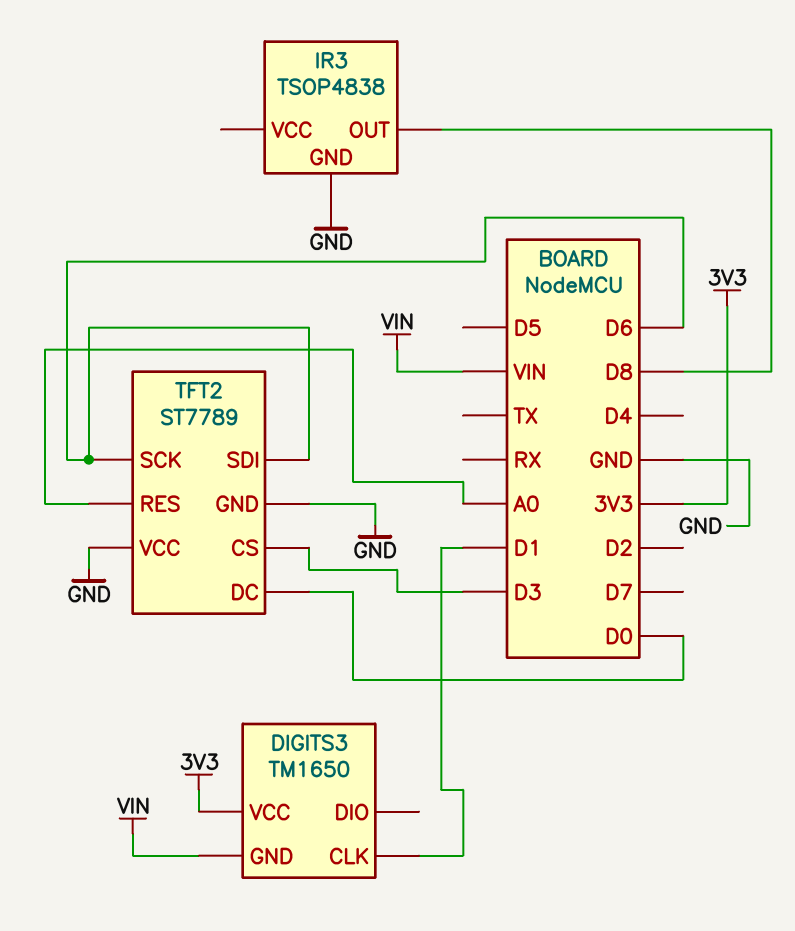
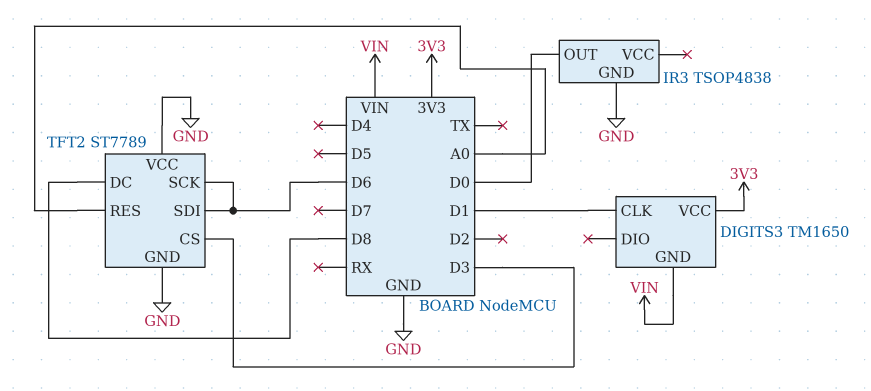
IR3 pin OUT: D8 -> D0
TFT2 pin DC: D0 -> D8

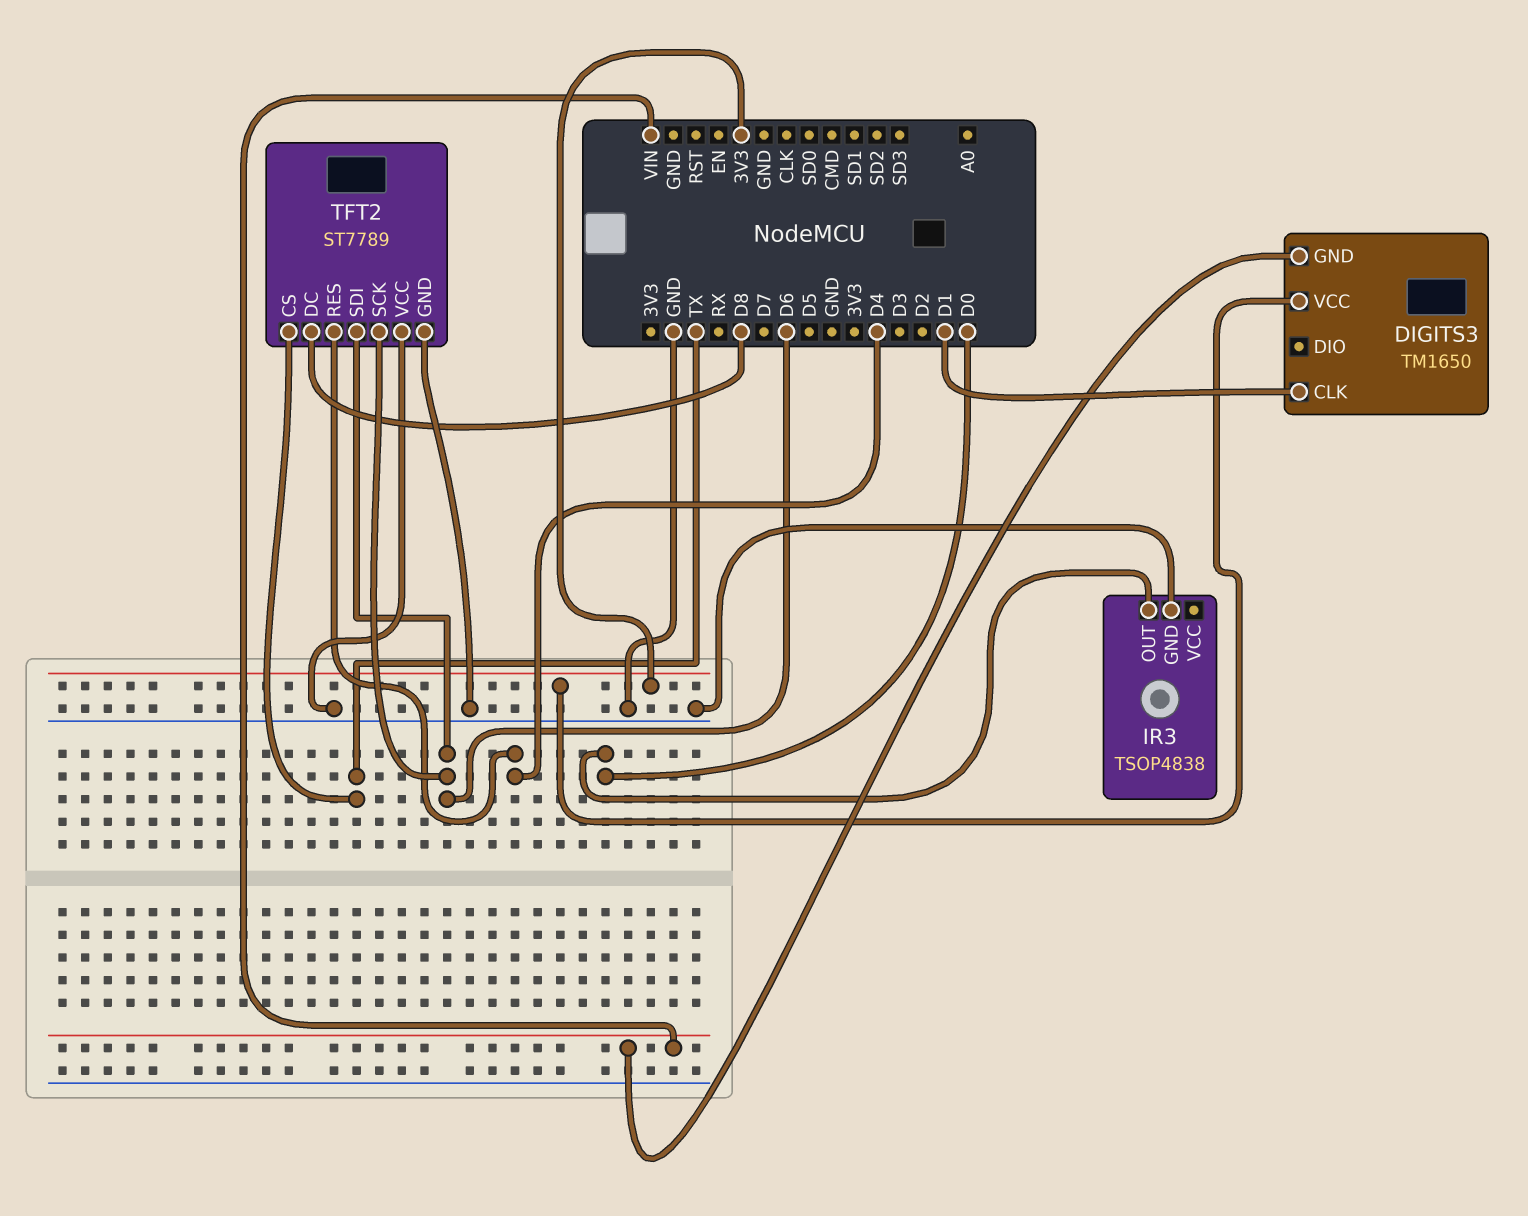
TFT2 pin CS: D3 -> TX
TFT2 pin RES: A0 -> D4

